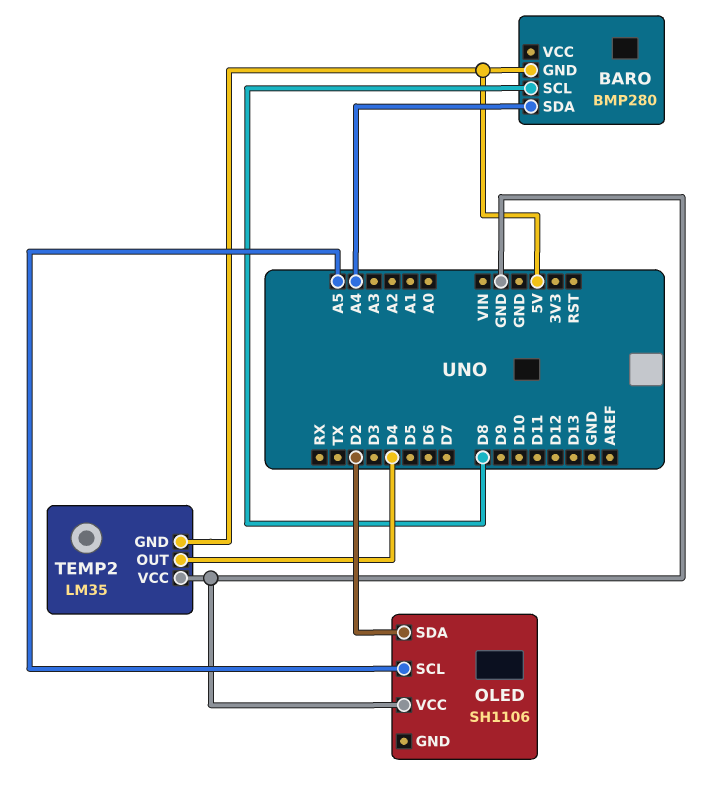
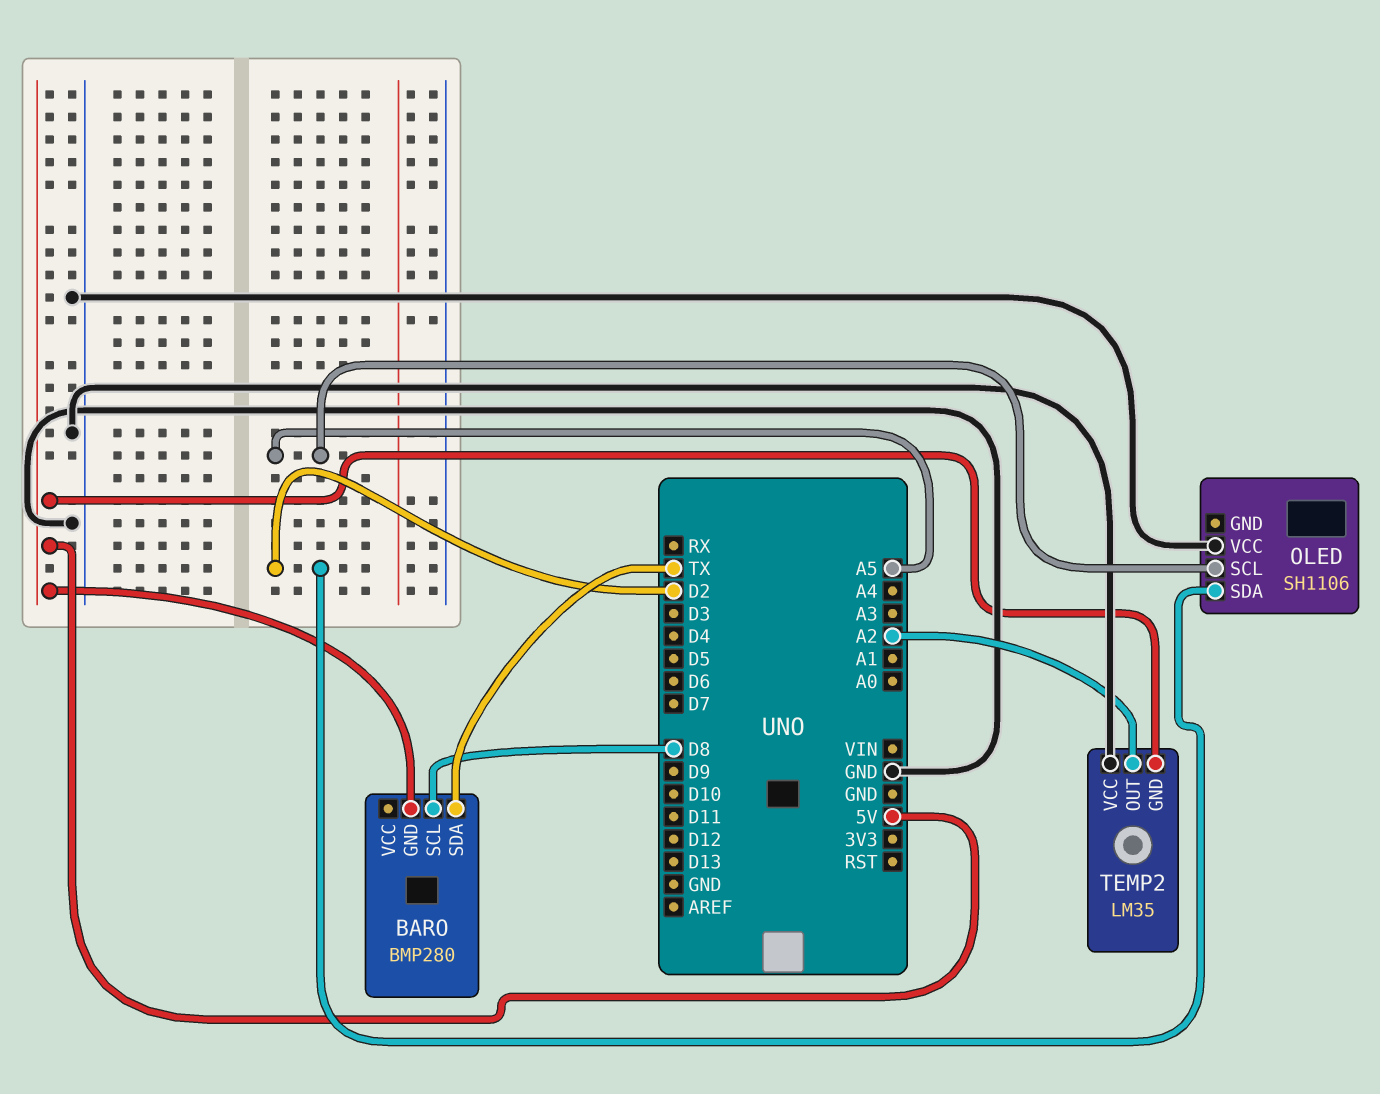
BARO pin SDA: A4 -> TX
TEMP2 pin OUT: D4 -> A2

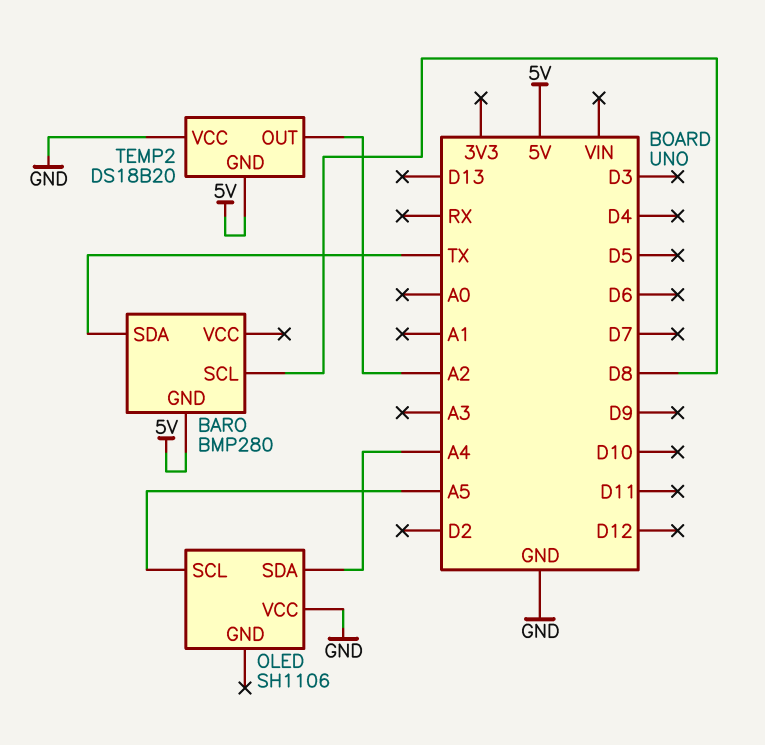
OLED pin SDA: D2 -> A4
TEMP2: LM35 -> DS18B20

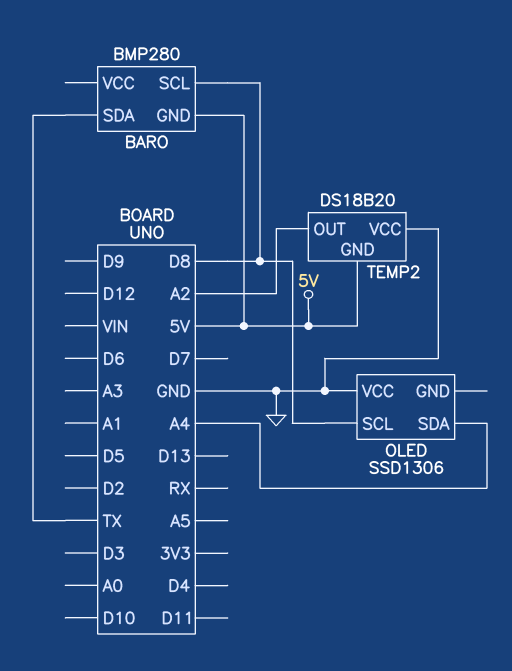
OLED: SH1106 -> SSD1306
OLED pin SCL: A5 -> D8

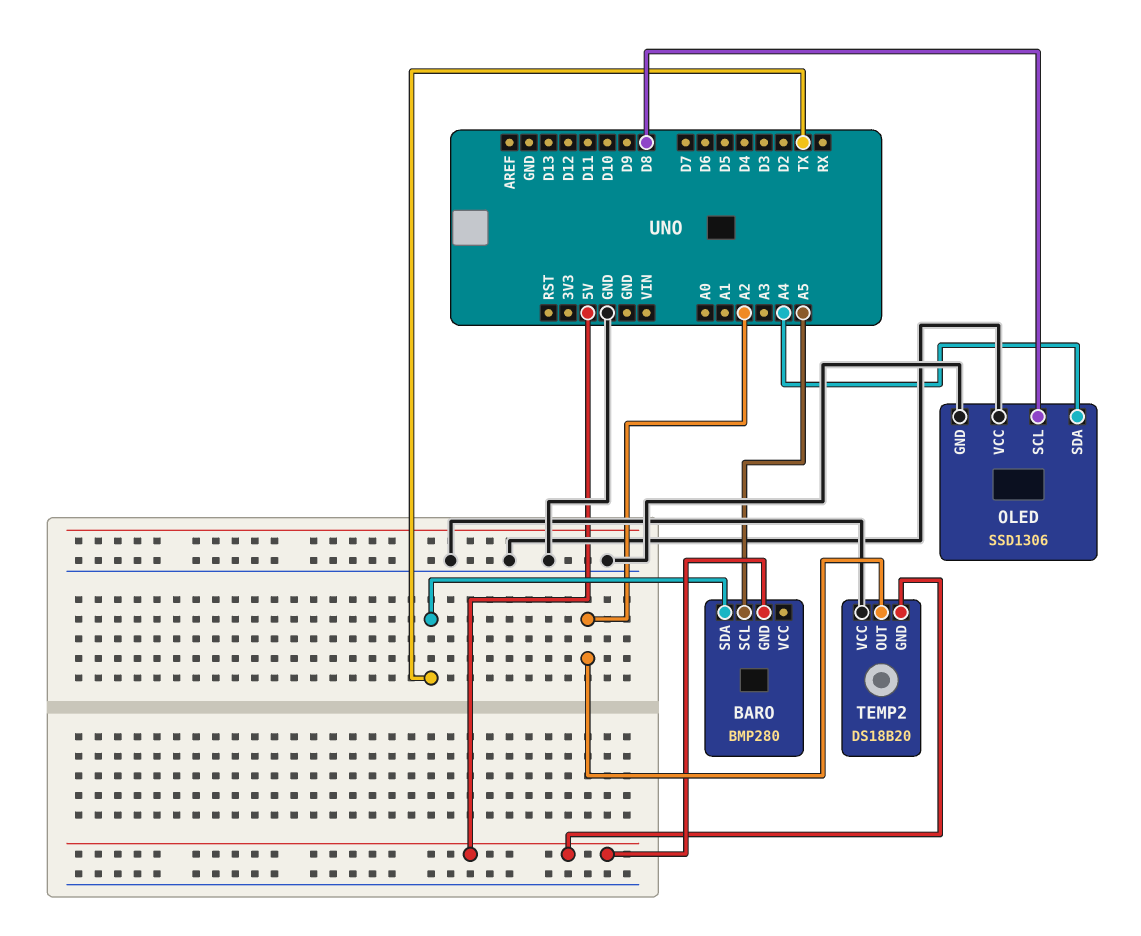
BARO pin SCL: D8 -> A5
OLED pin GND: none -> GND

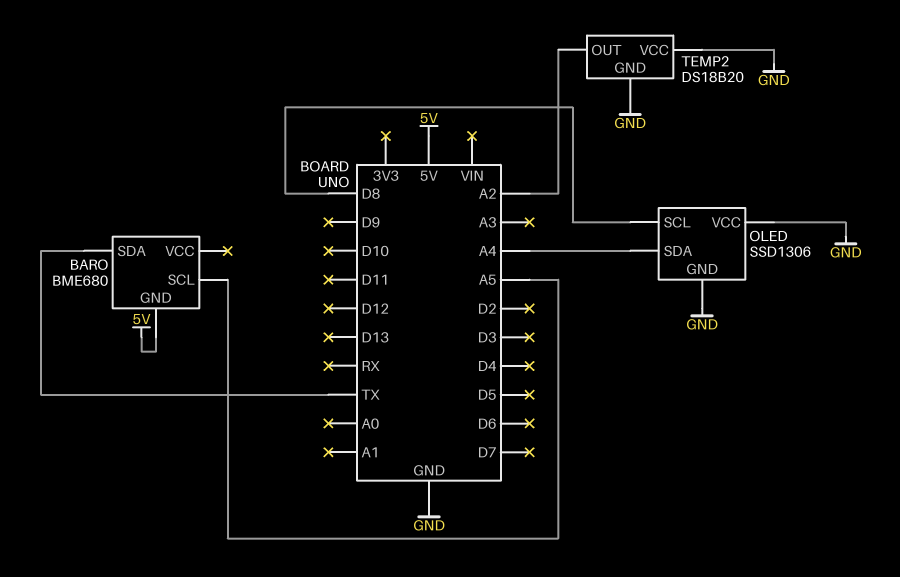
BARO: BMP280 -> BME680
TEMP2 pin GND: 5V -> GND

